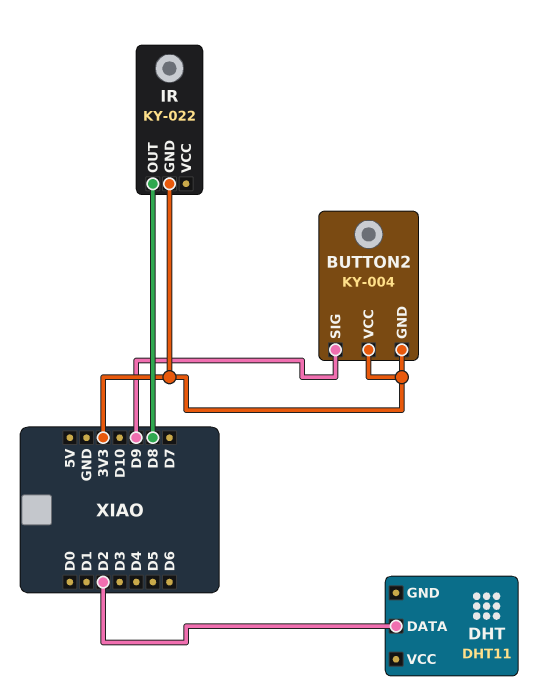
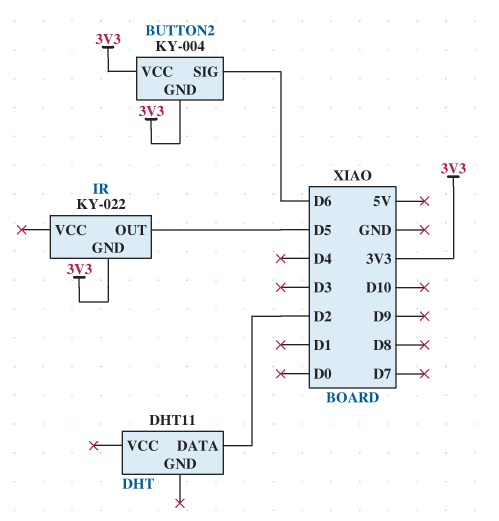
BUTTON2 pin SIG: D9 -> D6
IR pin OUT: D8 -> D5

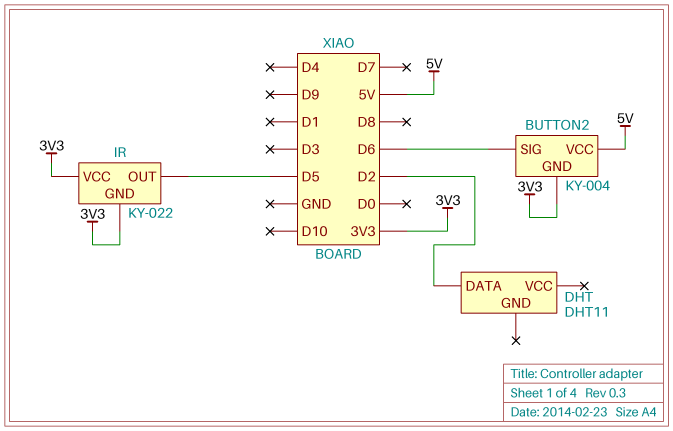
BUTTON2 pin VCC: 3V3 -> 5V
IR pin VCC: none -> 3V3

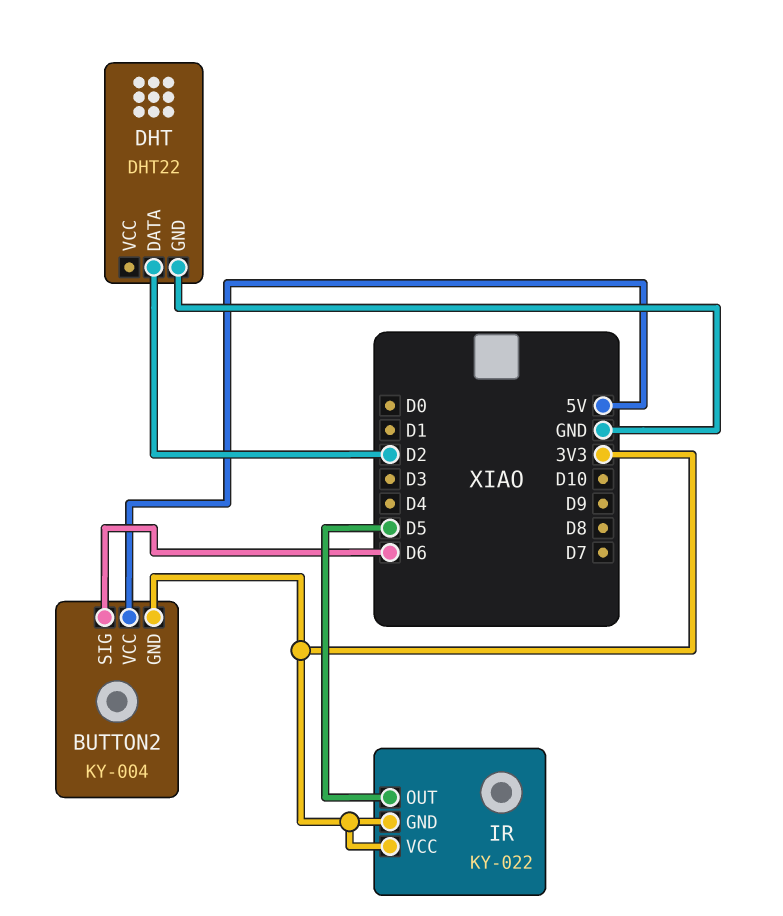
DHT: DHT11 -> DHT22
DHT pin GND: none -> GND

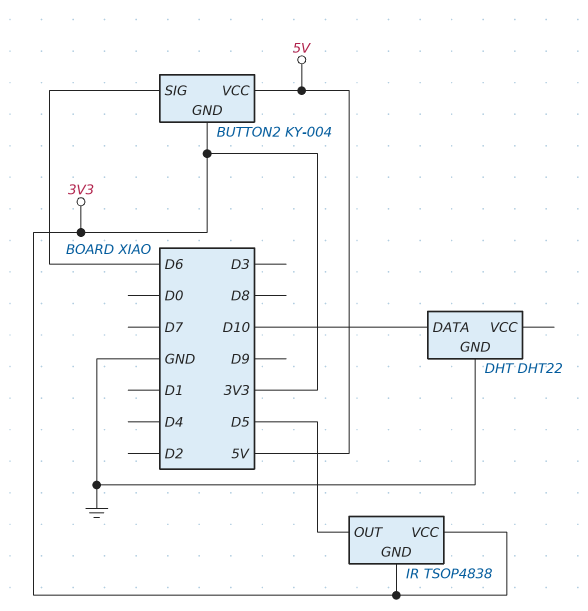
DHT pin DATA: D2 -> D10
IR: KY-022 -> TSOP4838

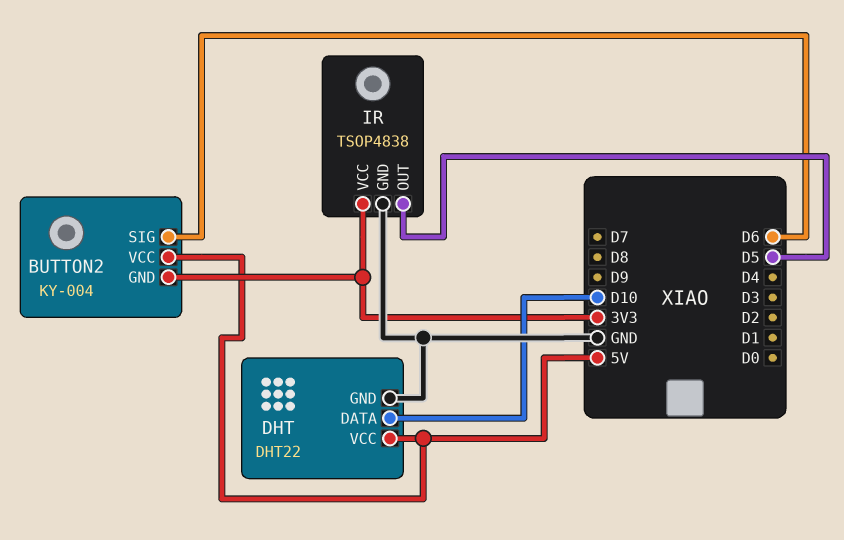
DHT pin VCC: none -> 5V
IR pin GND: 3V3 -> GND

